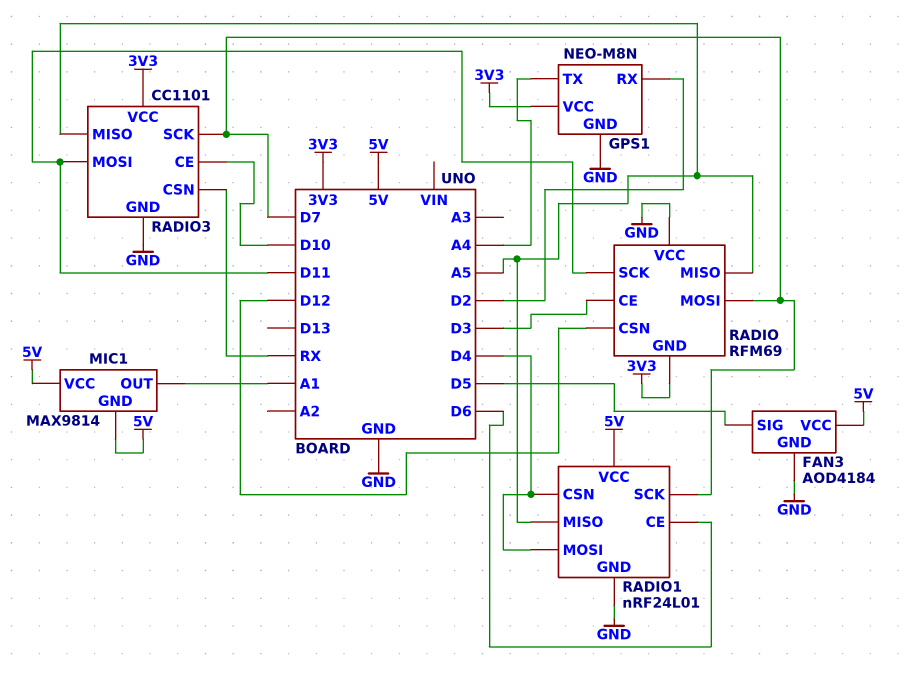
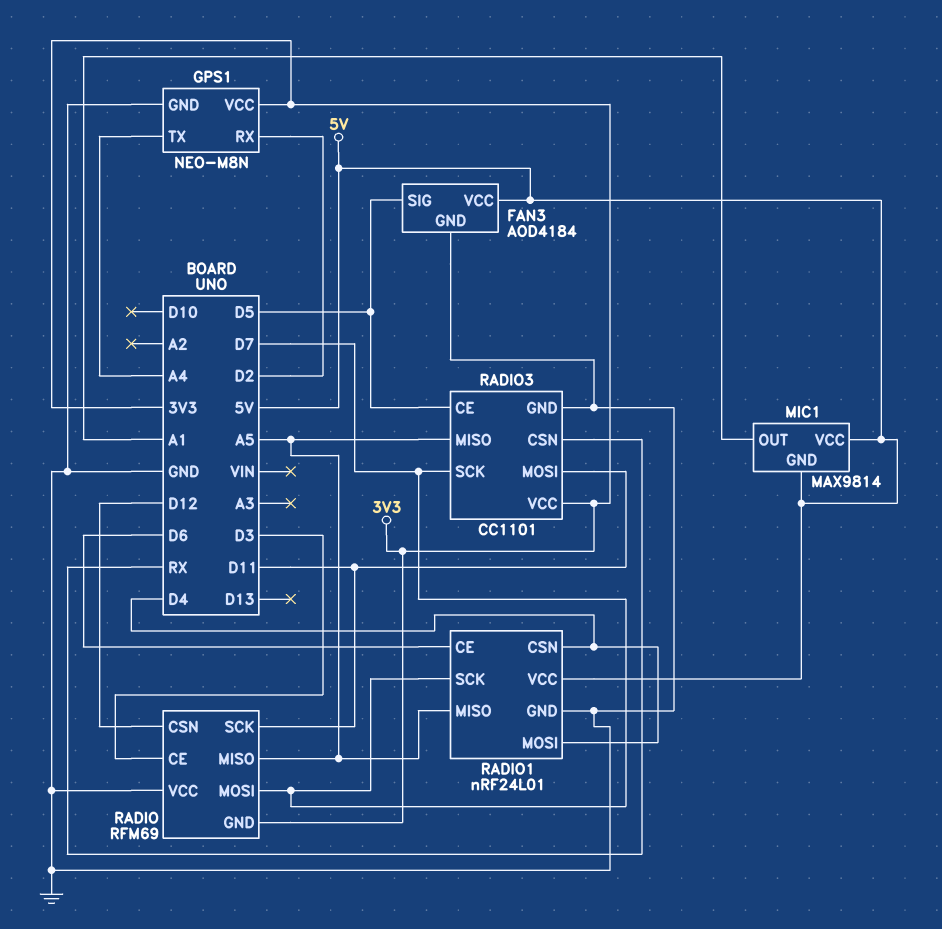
RADIO3 pin CE: D10 -> D5

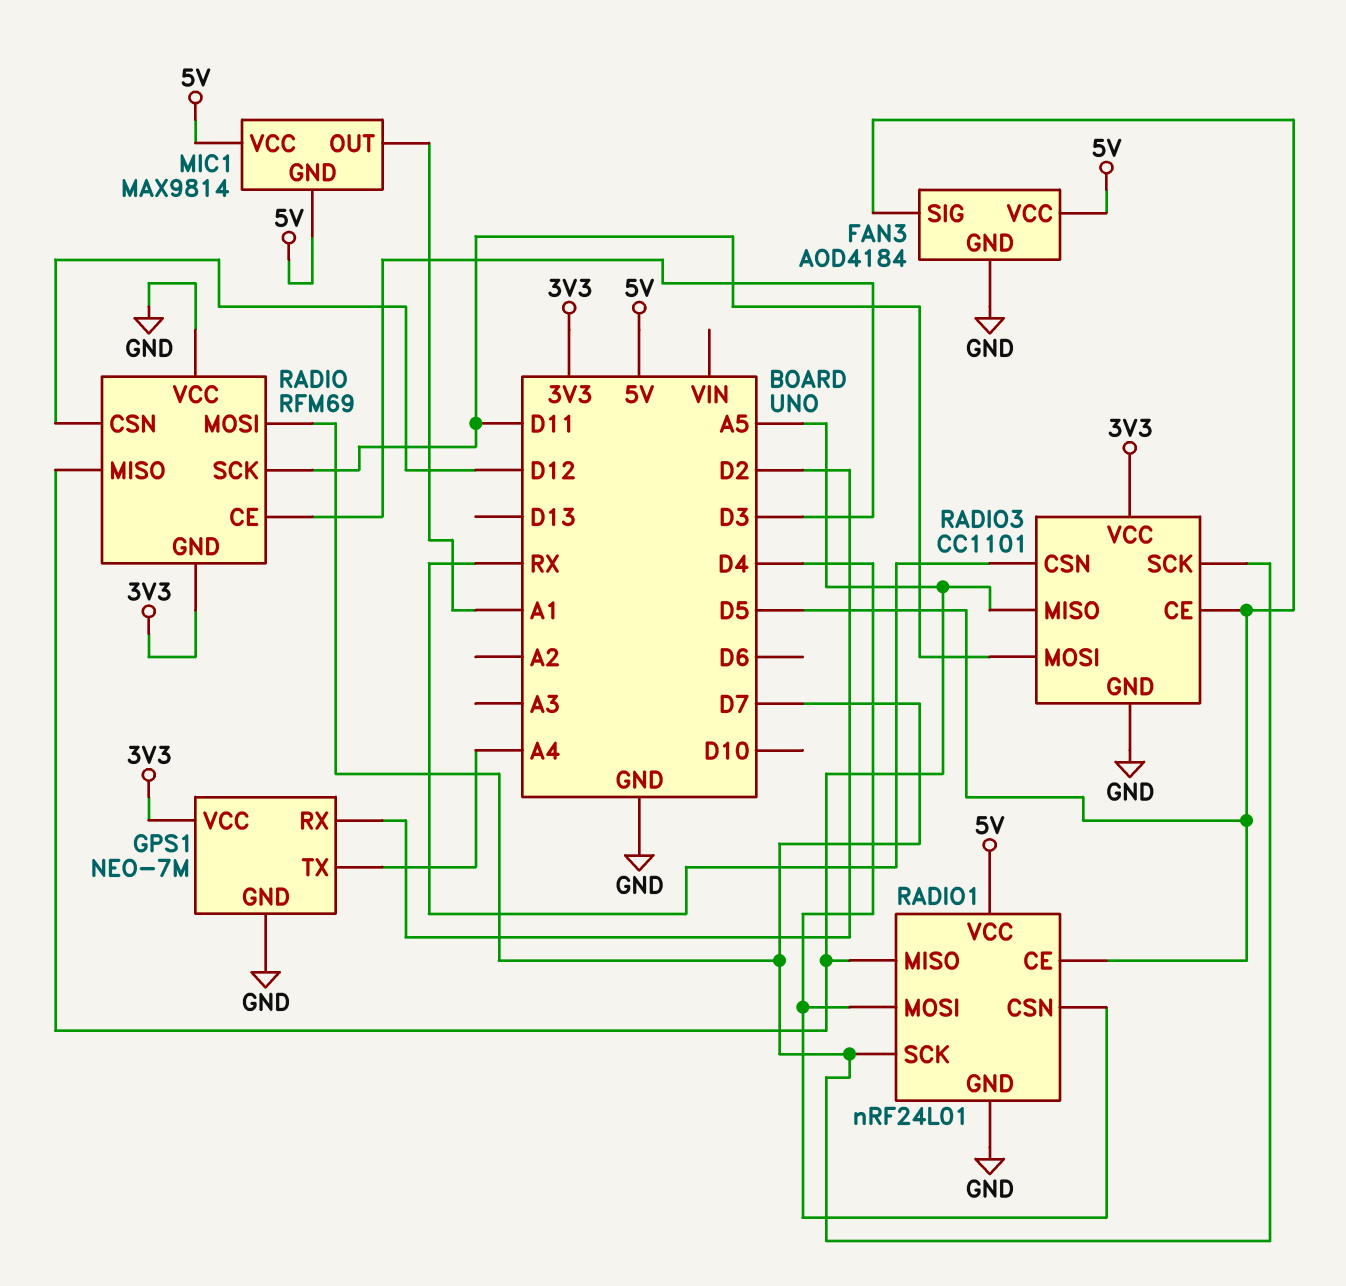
GPS1: NEO-M8N -> NEO-7M
RADIO1 pin CE: D6 -> D5

